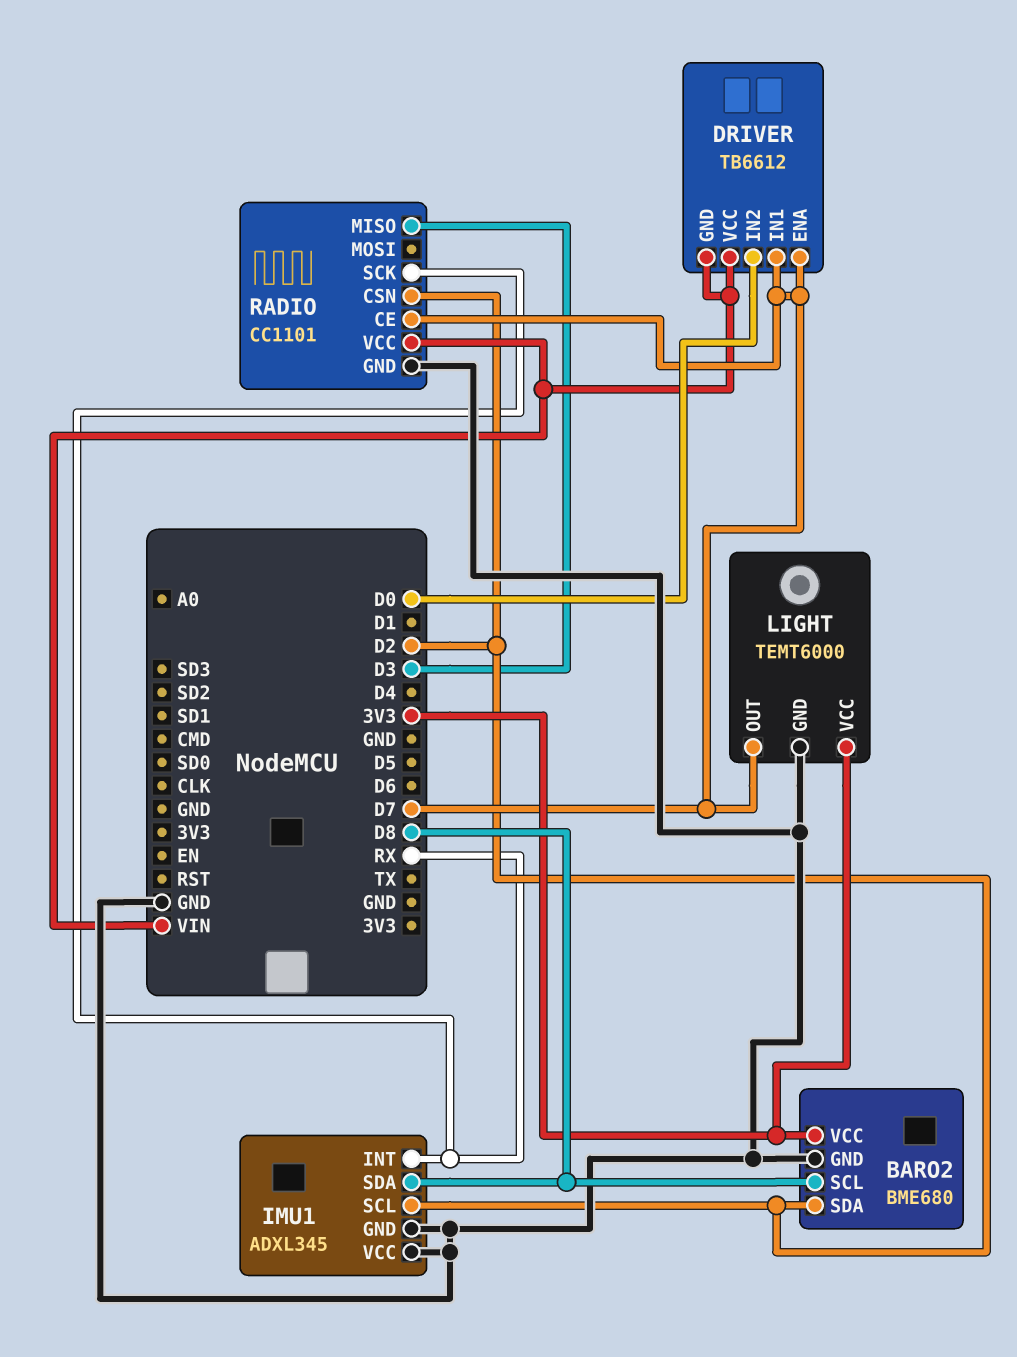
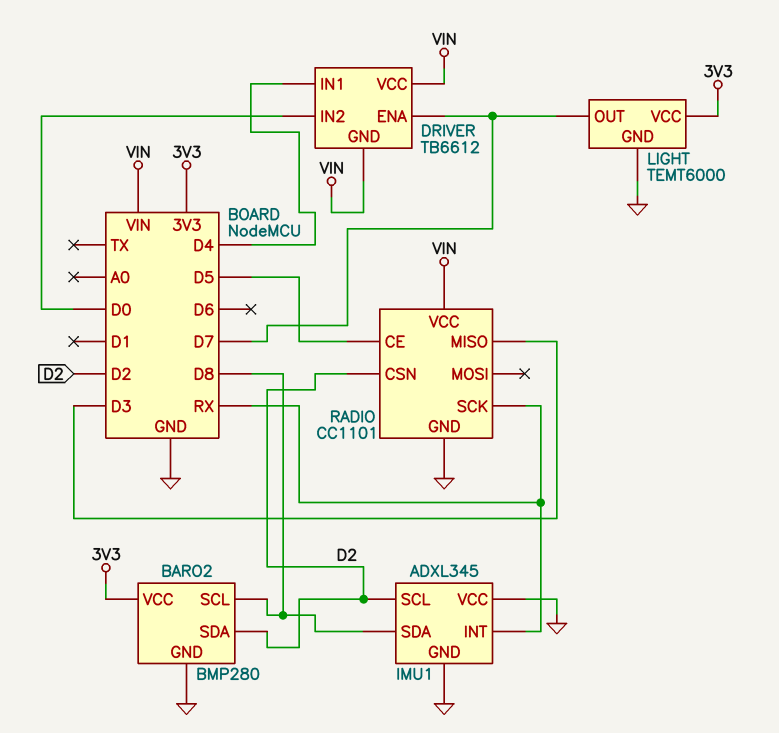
BARO2: BME680 -> BMP280
DRIVER pin IN1: D7 -> D4
RADIO pin CE: D7 -> D5

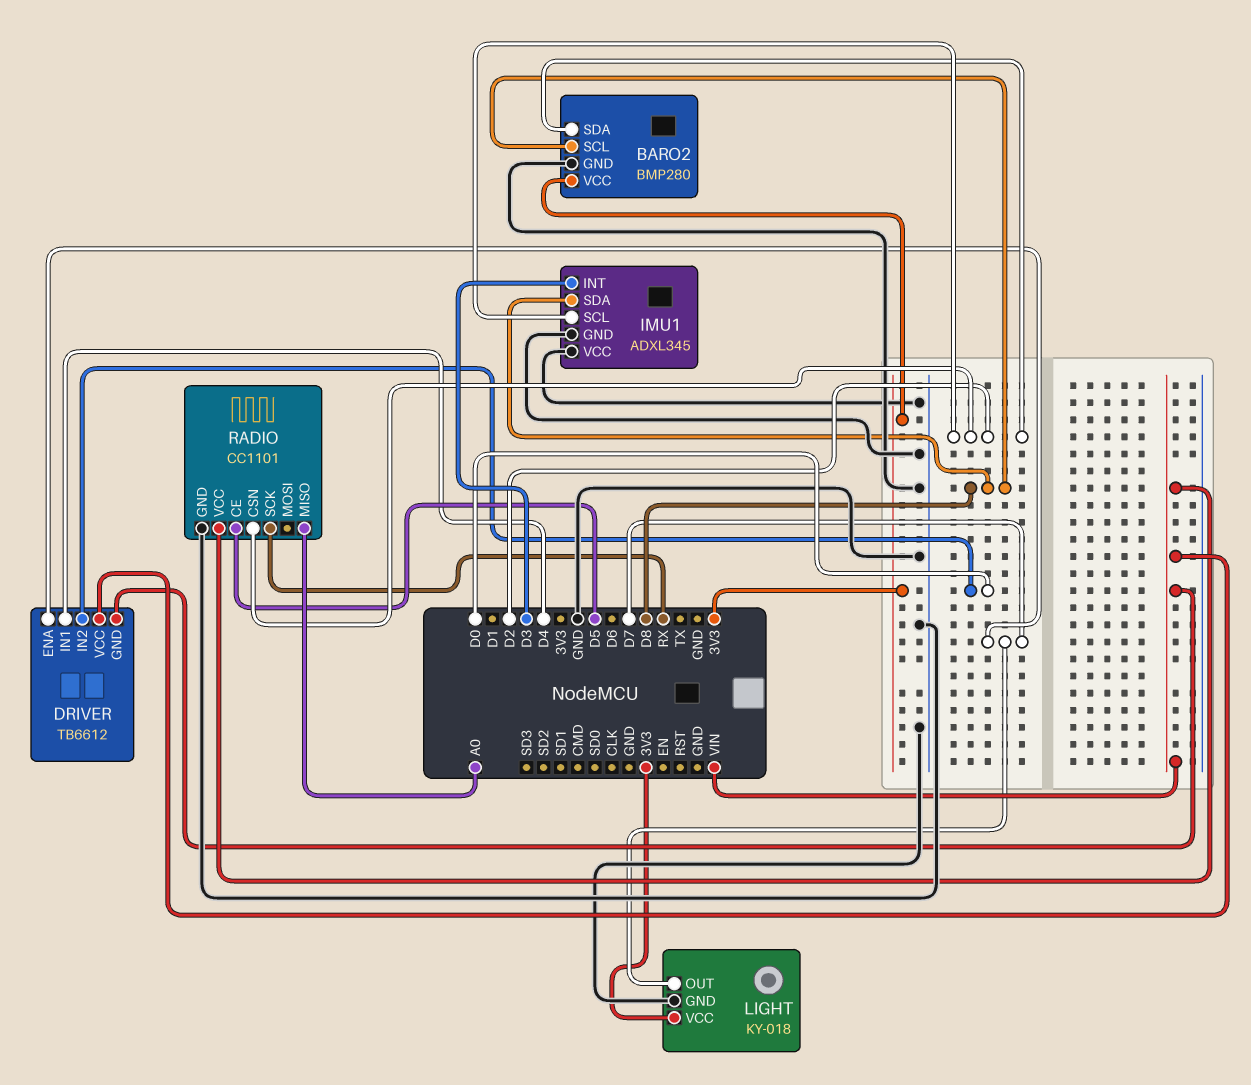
IMU1 pin INT: RX -> D3
LIGHT: TEMT6000 -> KY-018
RADIO pin MISO: D3 -> A0

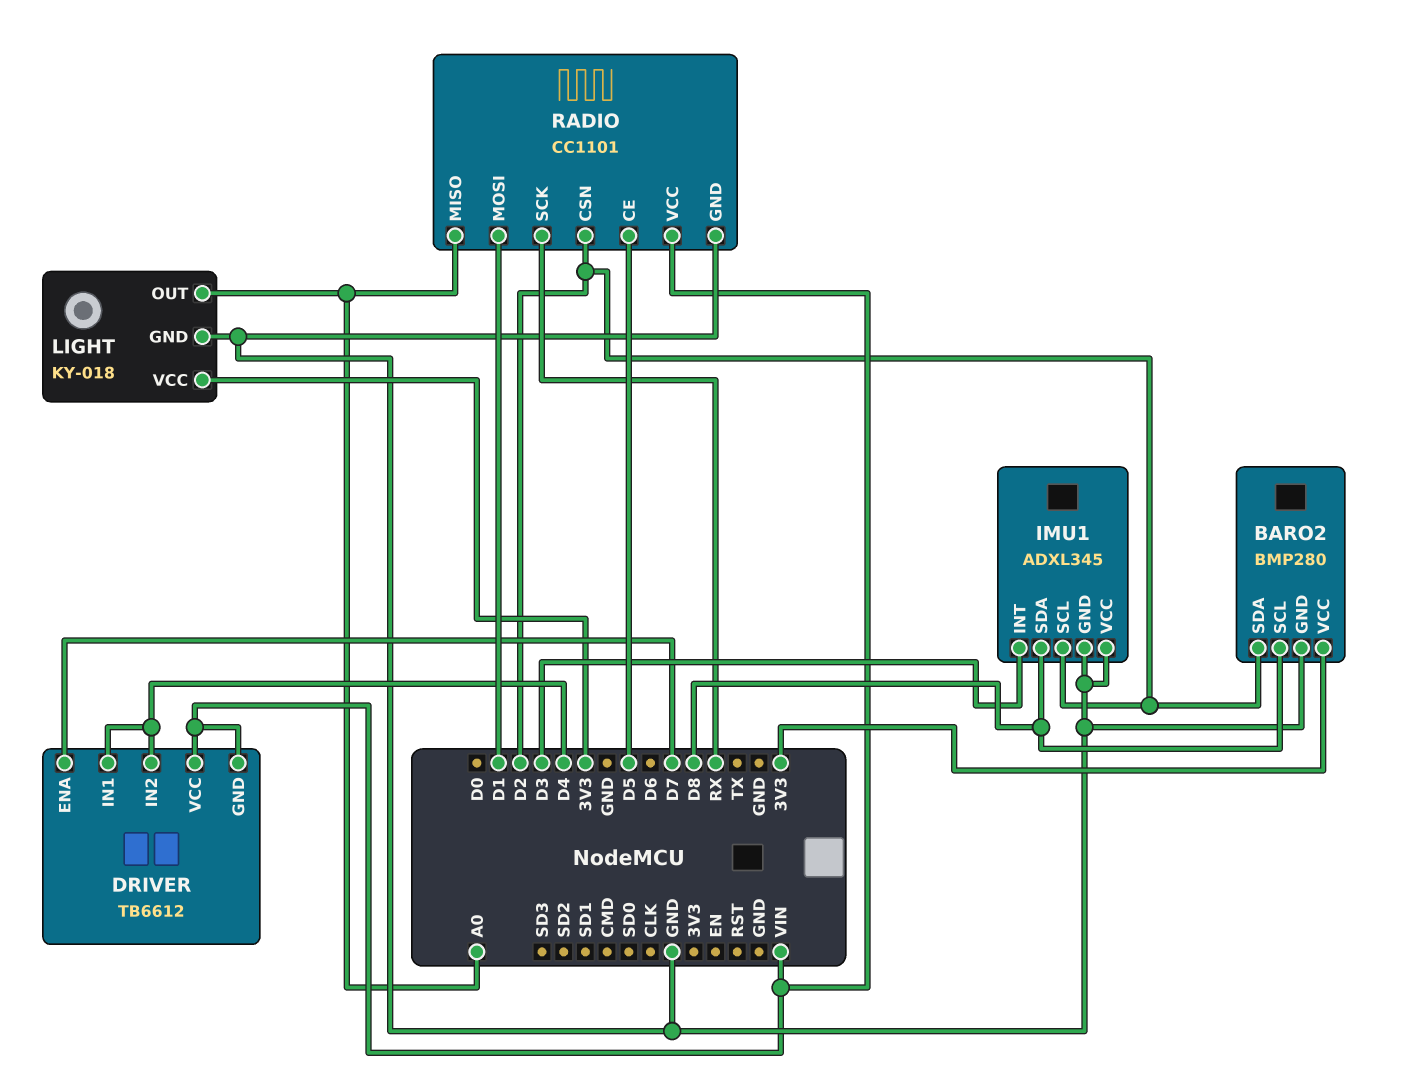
DRIVER pin IN2: D0 -> D4
LIGHT pin OUT: D7 -> A0
RADIO pin MOSI: none -> D1

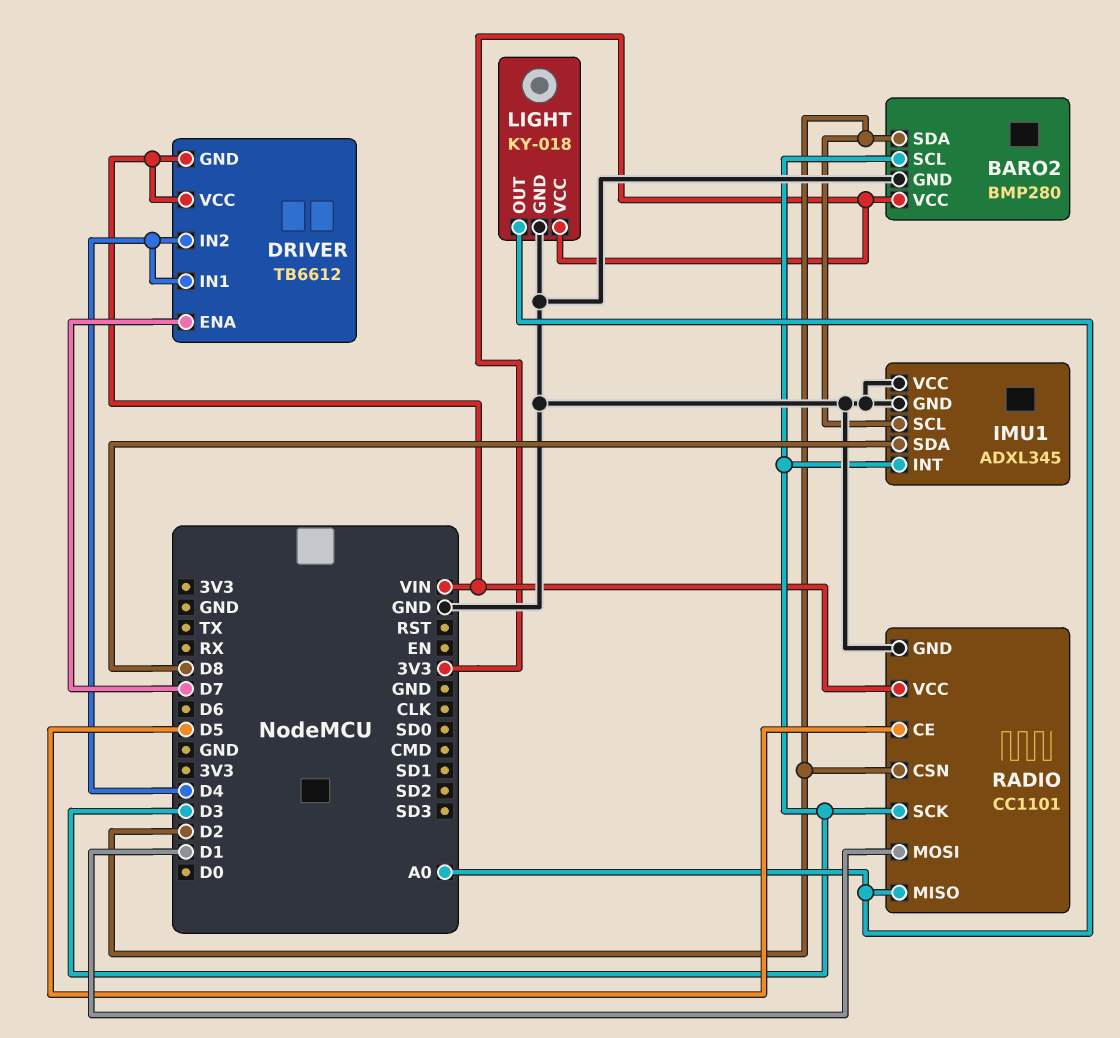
BARO2 pin SCL: D8 -> D3
RADIO pin SCK: RX -> D3

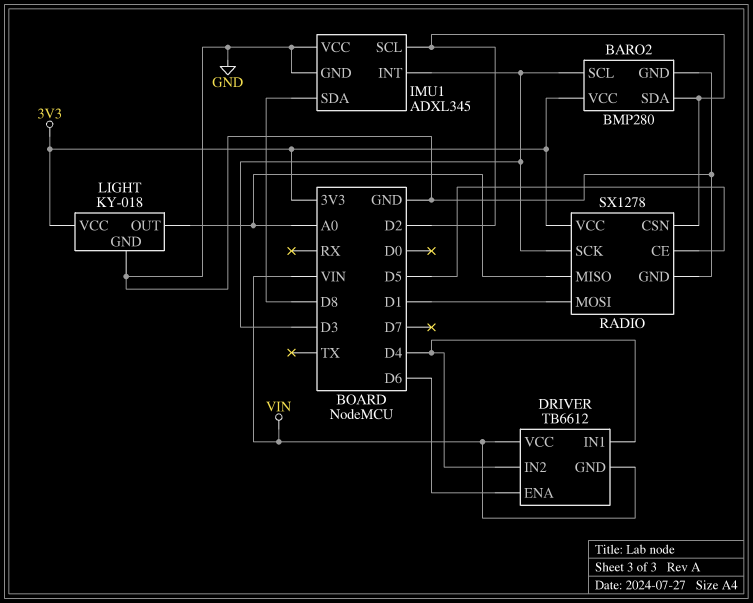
DRIVER pin ENA: D7 -> D6
RADIO: CC1101 -> SX1278
RADIO pin VCC: VIN -> 3V3

